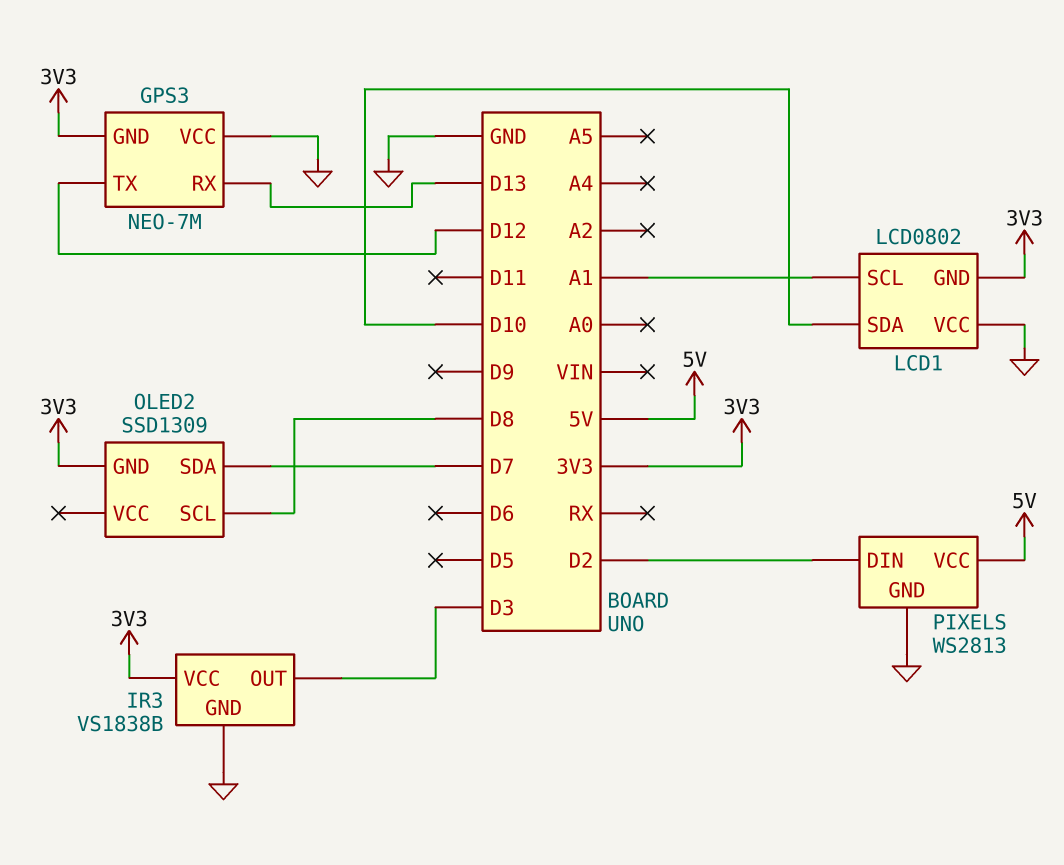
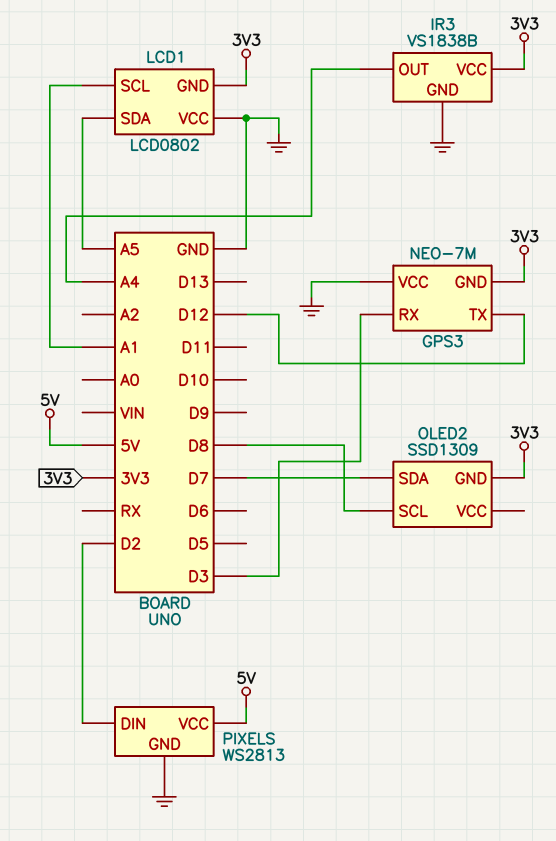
GPS3 pin RX: D13 -> D3
IR3 pin OUT: D3 -> A4
LCD1 pin SDA: D10 -> A5

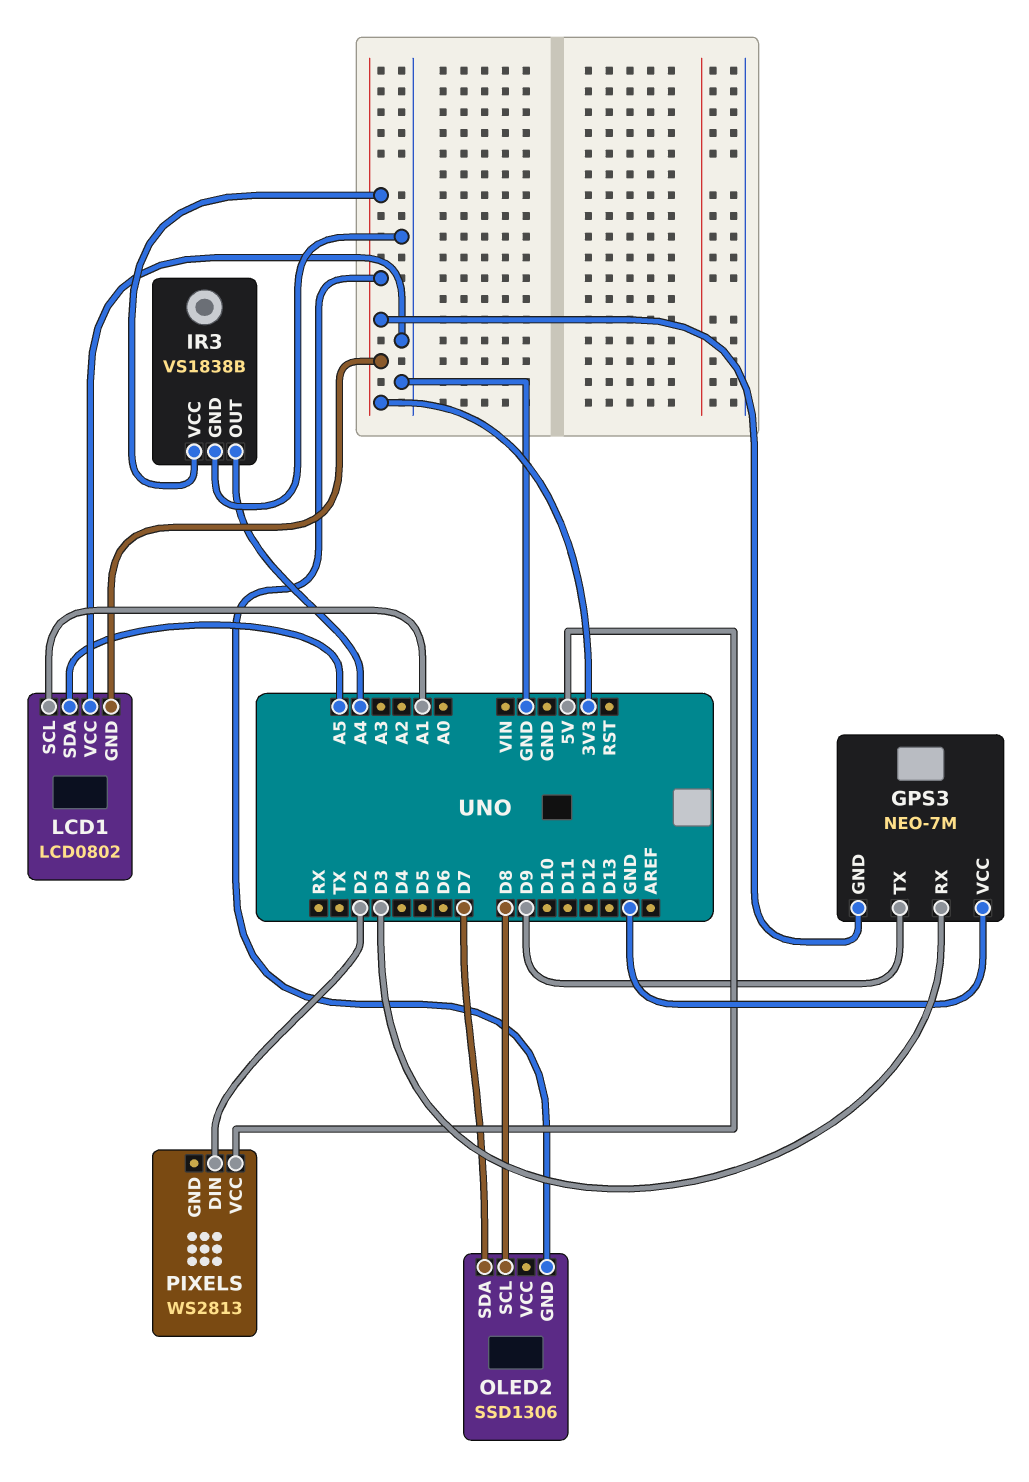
GPS3 pin TX: D12 -> D9
OLED2: SSD1309 -> SSD1306
PIXELS pin GND: GND -> none

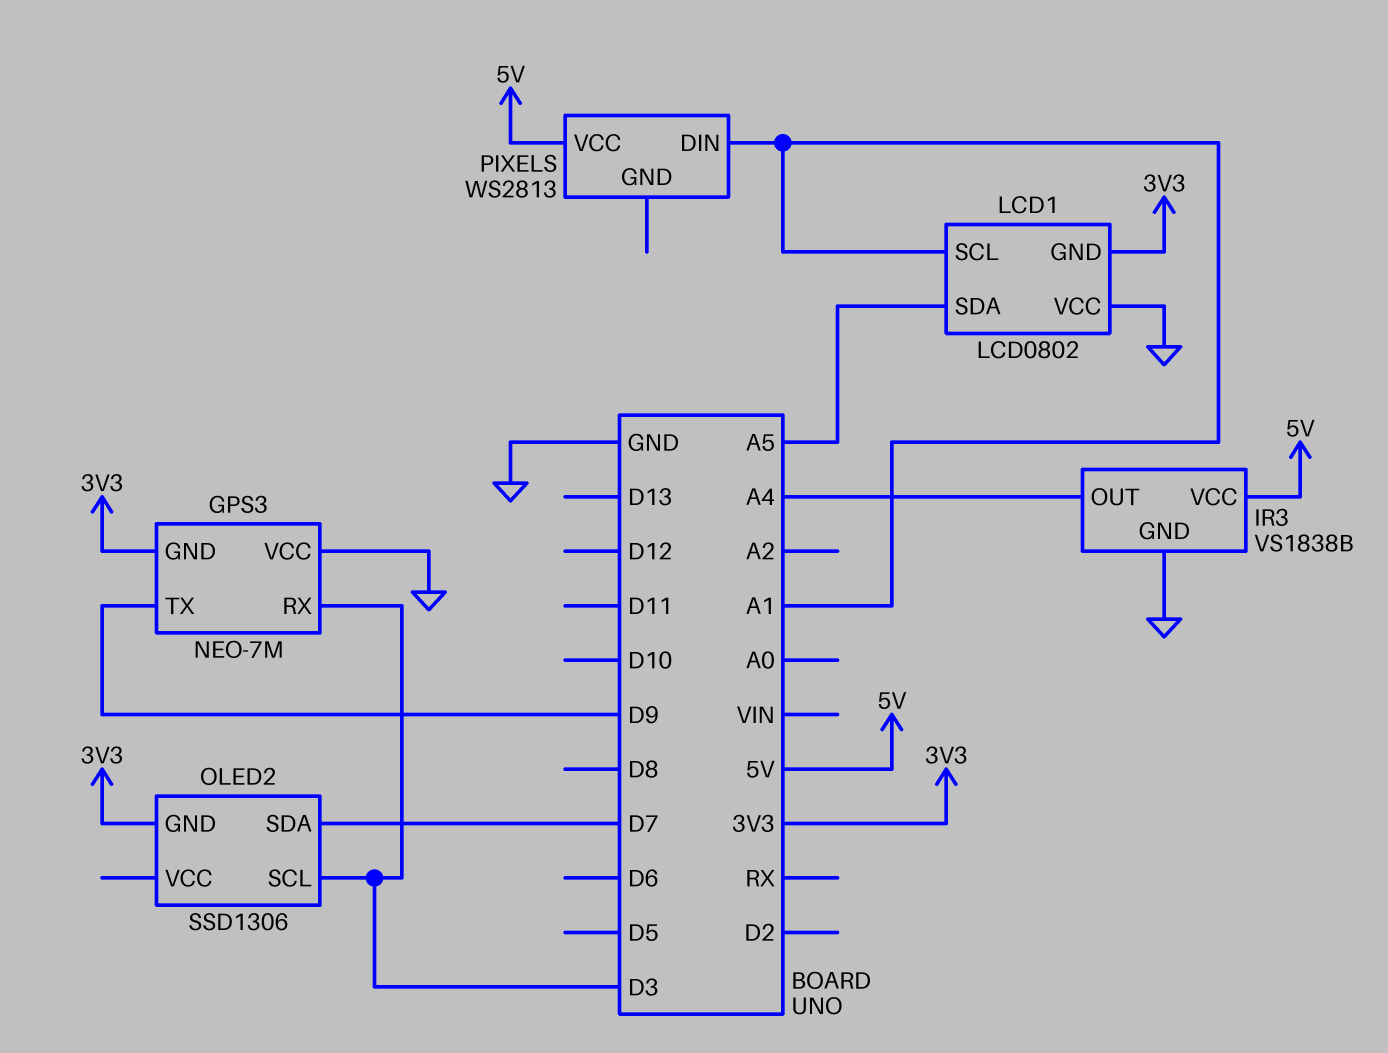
IR3 pin VCC: 3V3 -> 5V
OLED2 pin SCL: D8 -> D3
PIXELS pin DIN: D2 -> A1

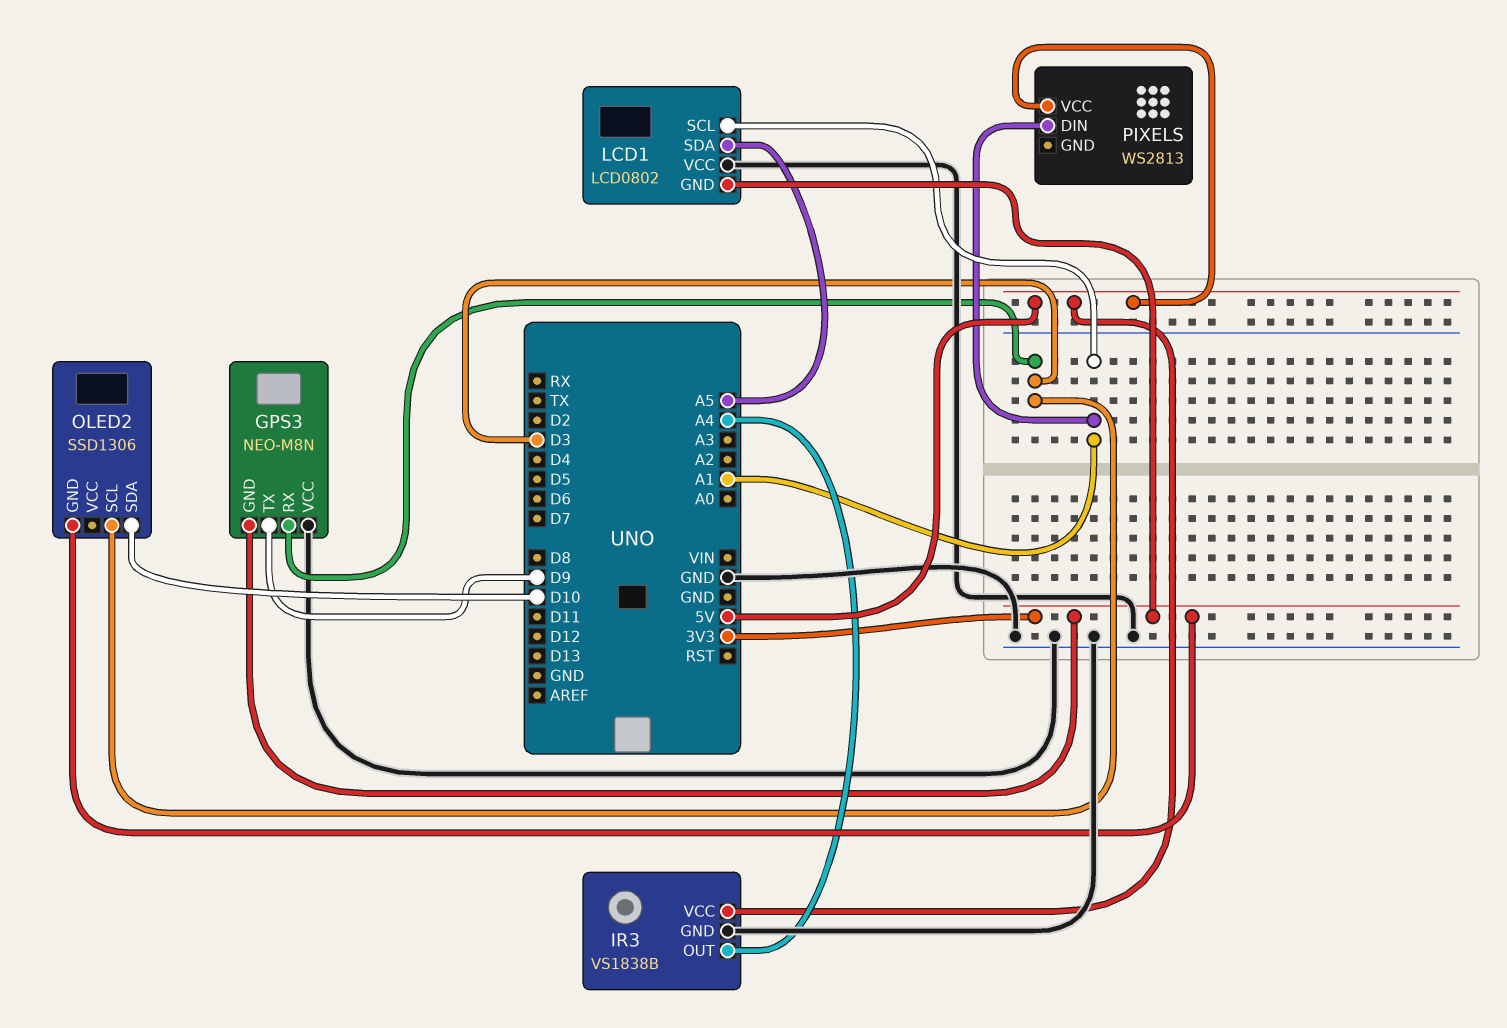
GPS3: NEO-7M -> NEO-M8N
OLED2 pin SDA: D7 -> D10

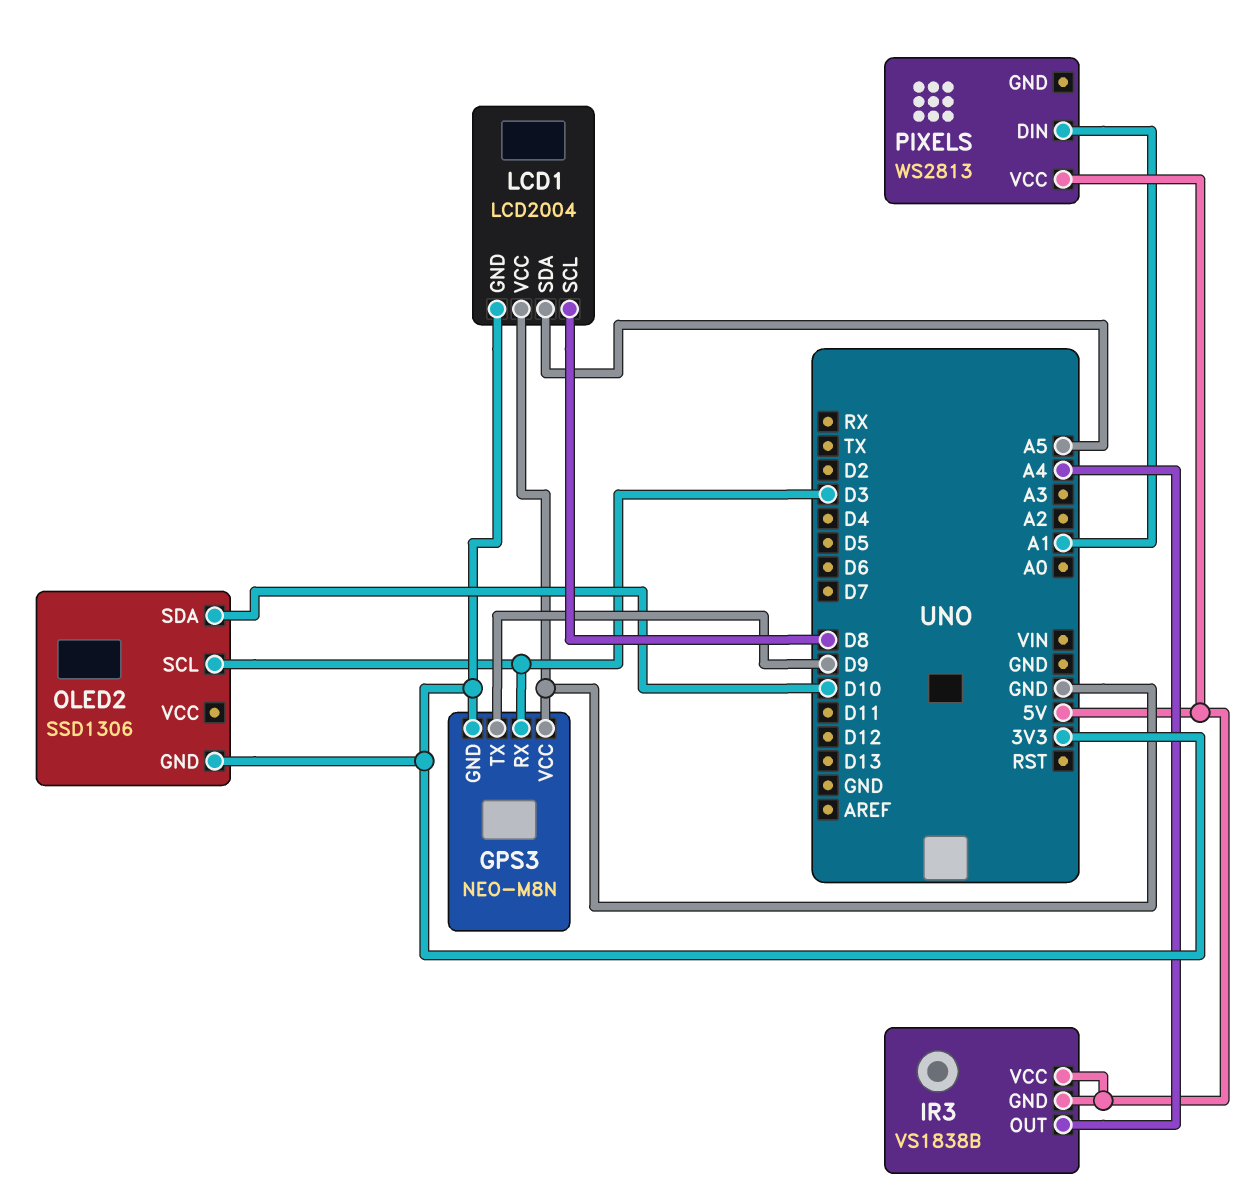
IR3 pin GND: GND -> 5V
LCD1: LCD0802 -> LCD2004
LCD1 pin SCL: A1 -> D8

